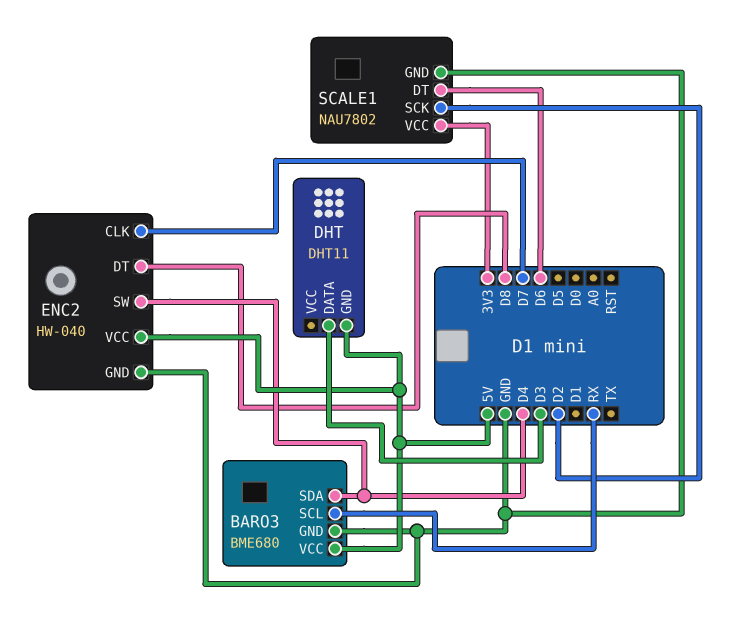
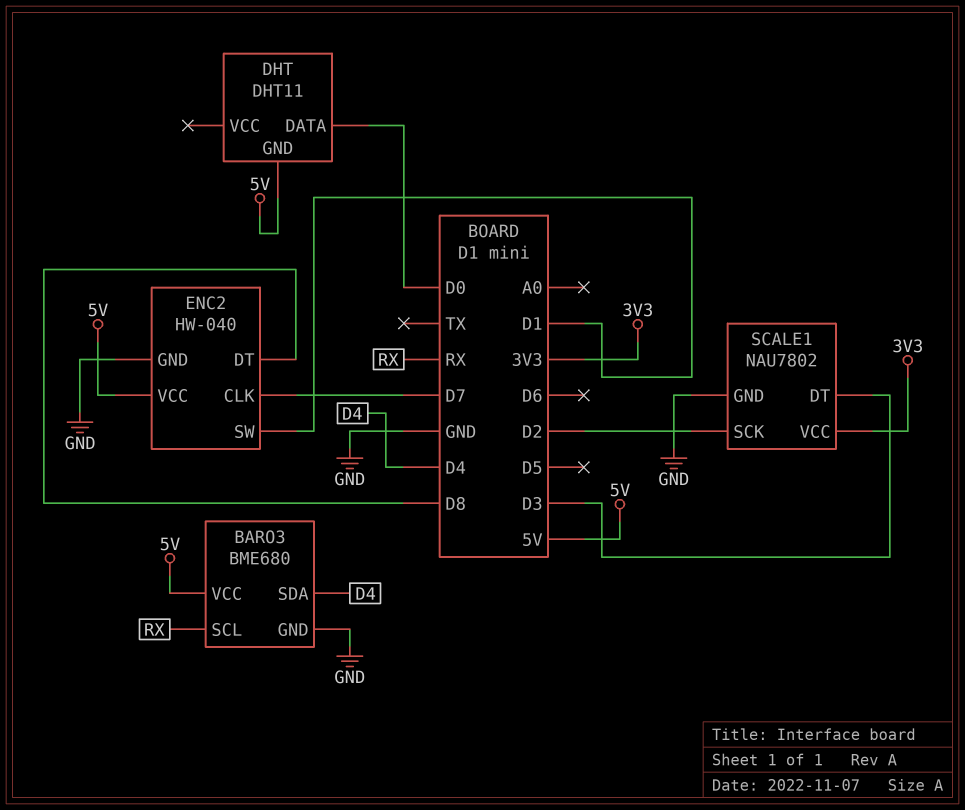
DHT pin DATA: D3 -> D0
ENC2 pin SW: D4 -> D1
SCALE1 pin DT: D6 -> D3

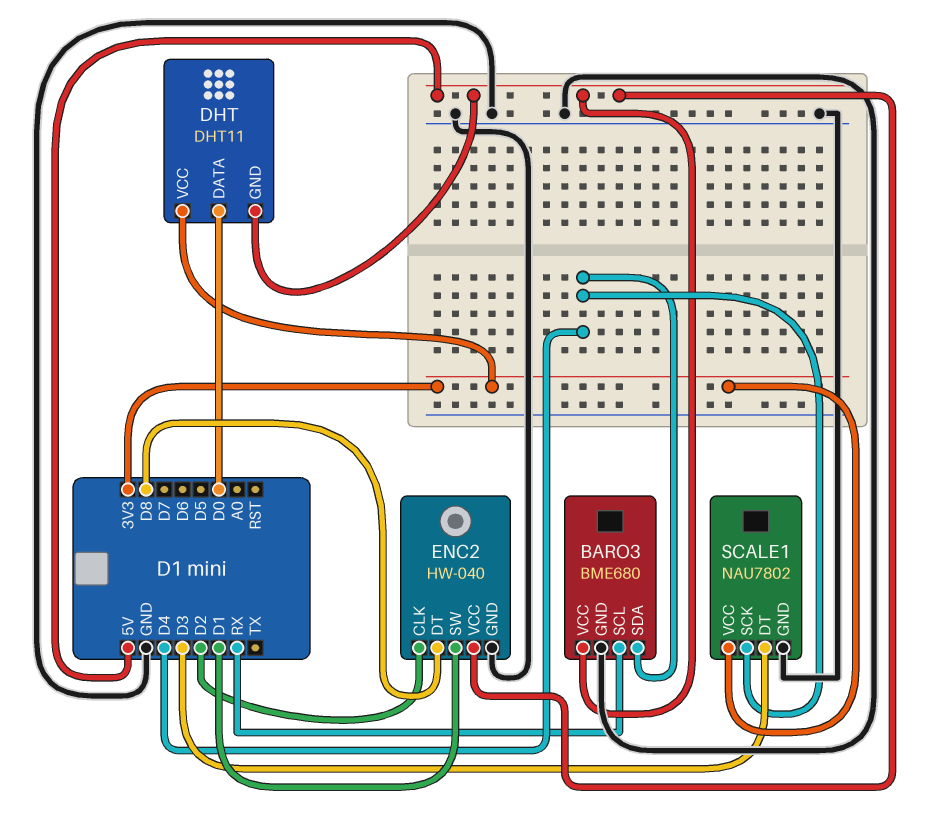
DHT pin VCC: none -> 3V3
ENC2 pin CLK: D7 -> D2
SCALE1 pin SCK: D2 -> D4

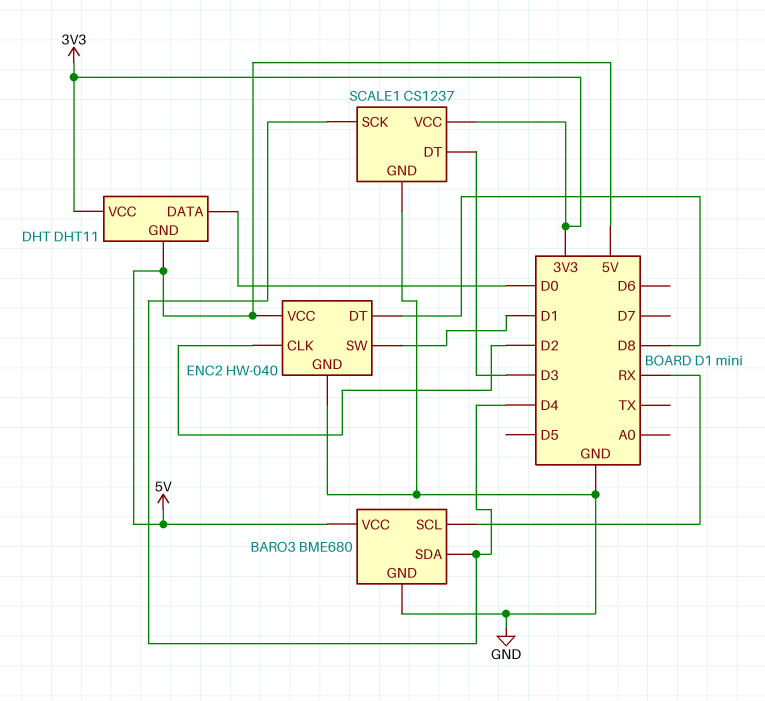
SCALE1: NAU7802 -> CS1237

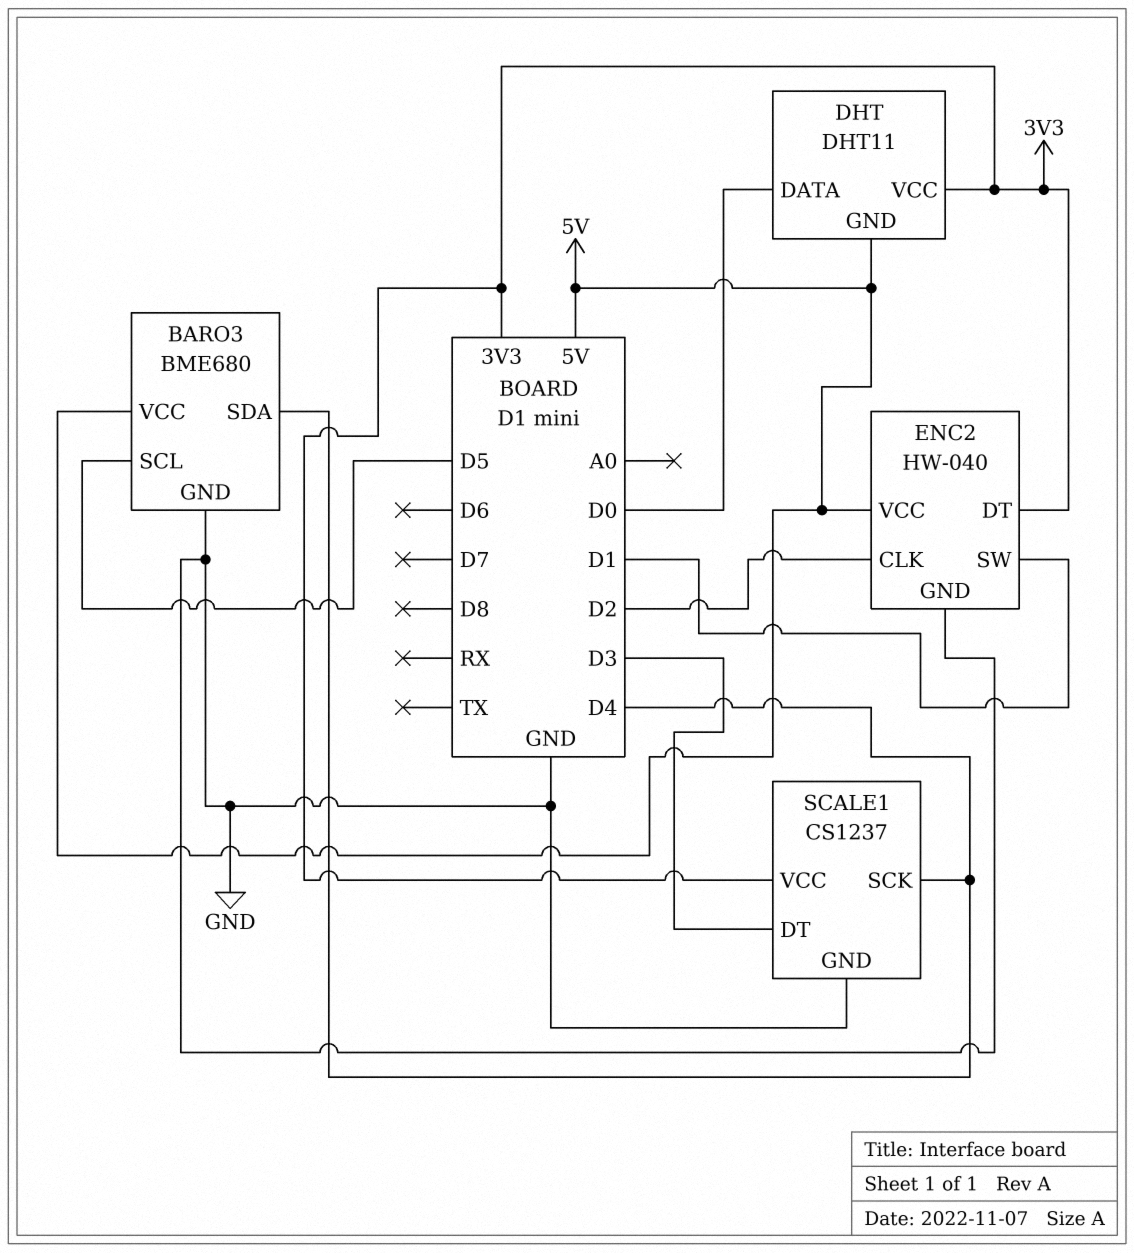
BARO3 pin SCL: RX -> D5
ENC2 pin DT: D8 -> 3V3

